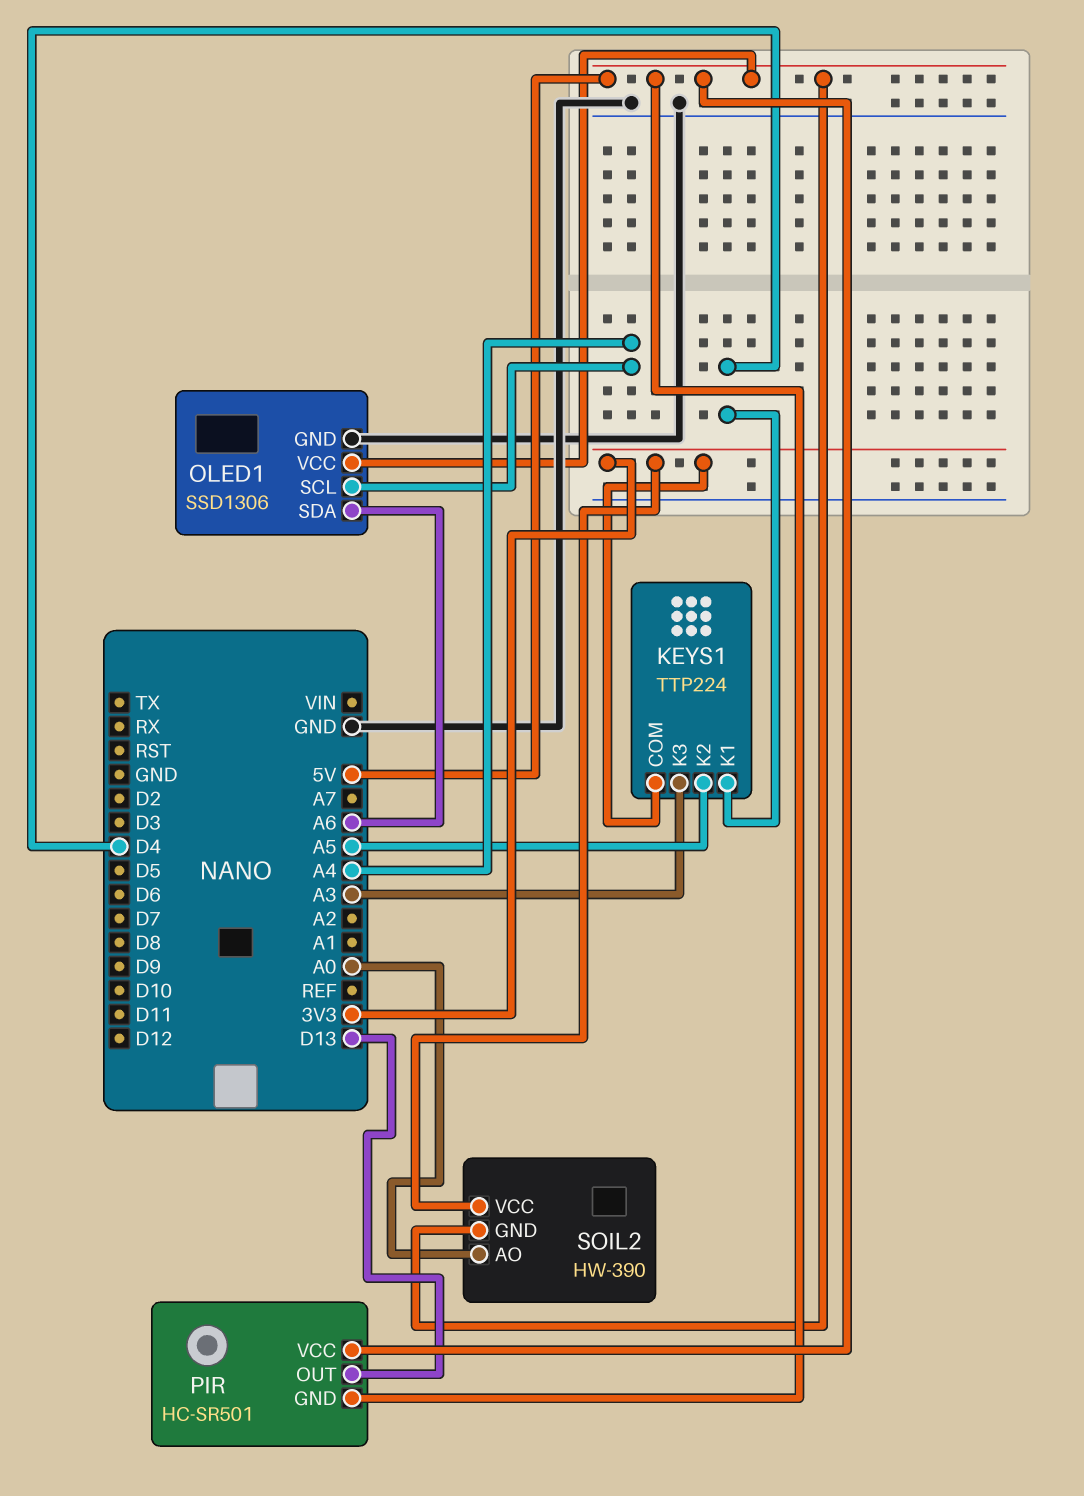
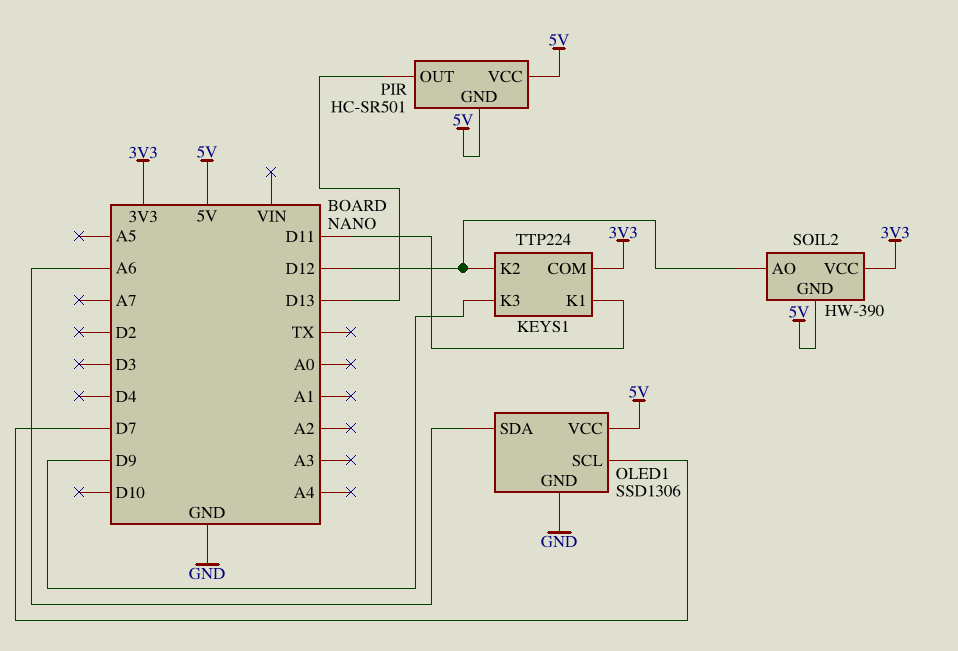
KEYS1 pin K1: D4 -> D11
KEYS1 pin K2: A5 -> D12
KEYS1 pin K3: A3 -> D9
OLED1 pin SCL: A4 -> D7
SOIL2 pin AO: A0 -> D12

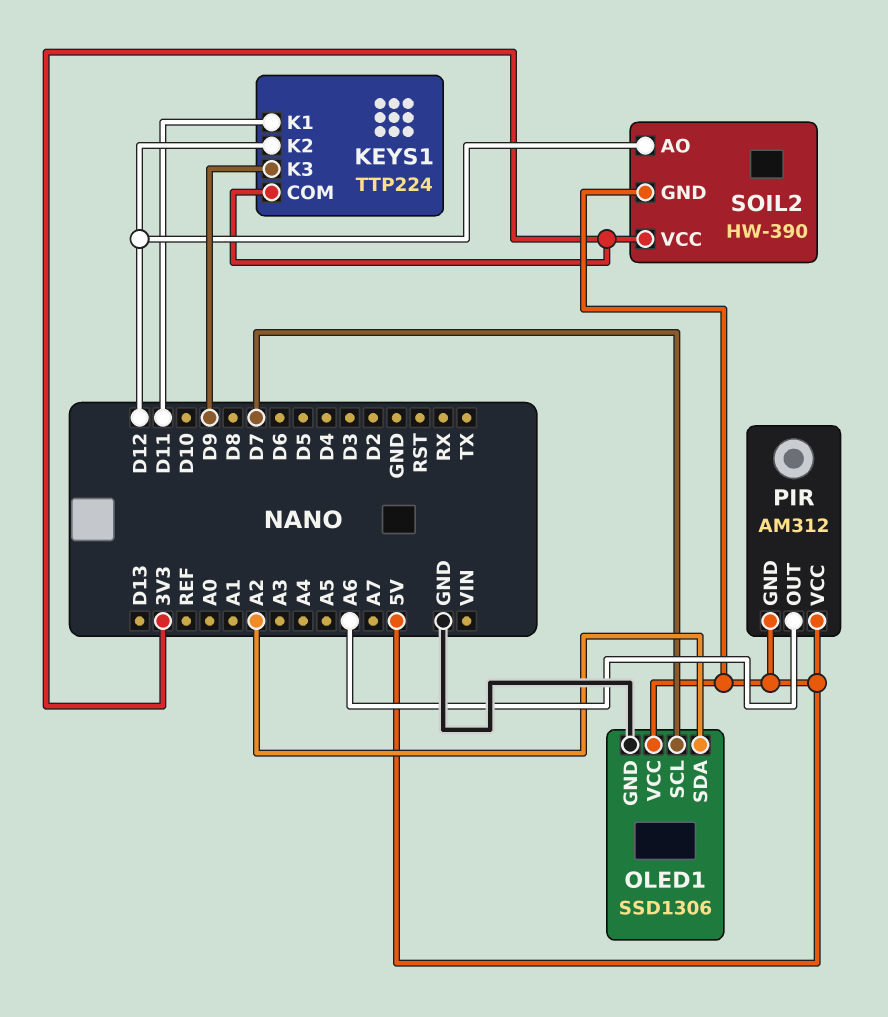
OLED1 pin SDA: A6 -> A2
PIR: HC-SR501 -> AM312
PIR pin OUT: D13 -> A6

